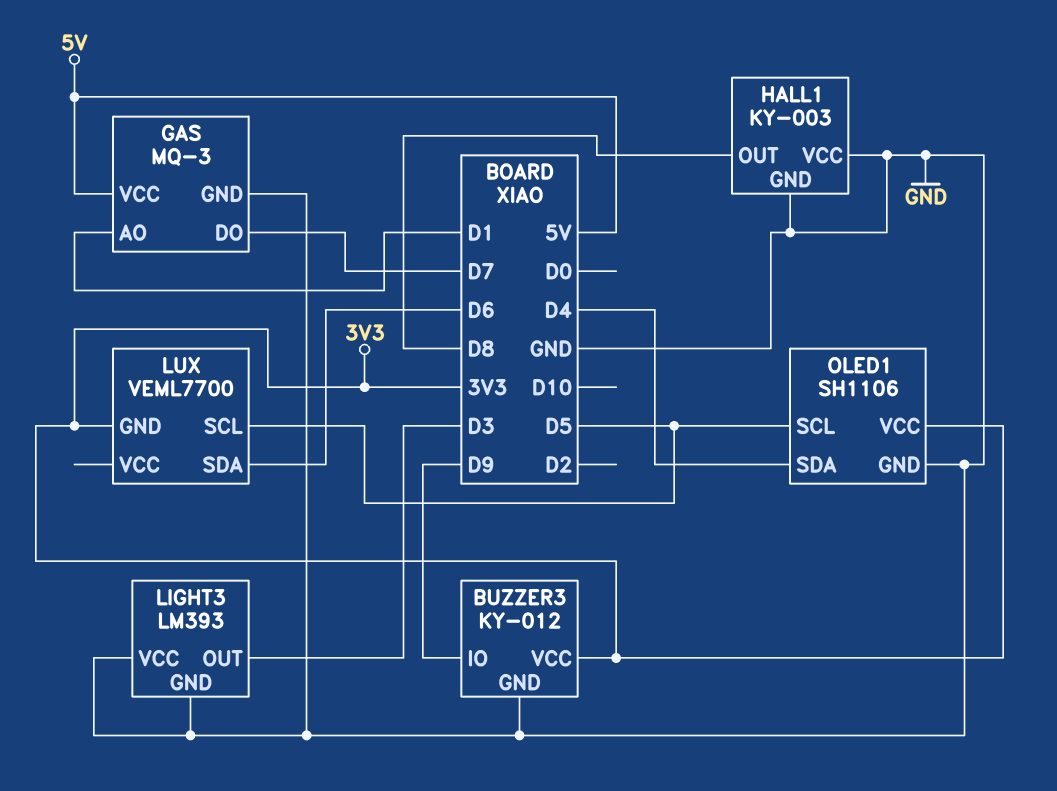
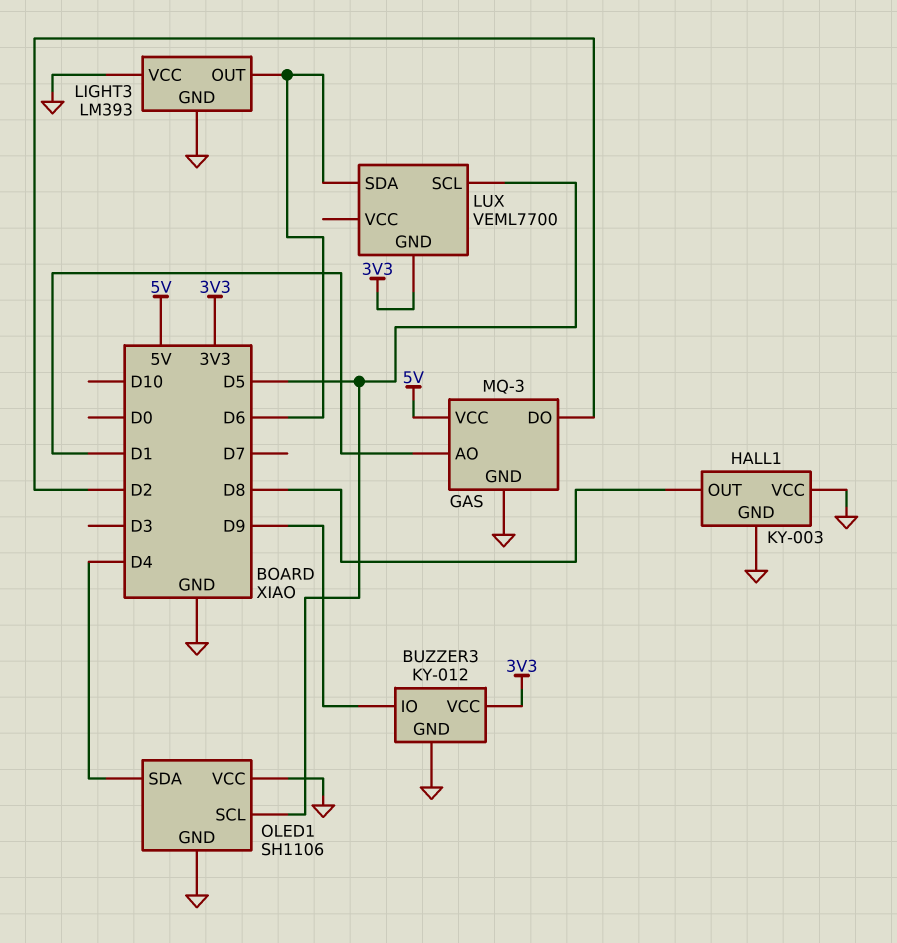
GAS pin DO: D7 -> D2
LIGHT3 pin OUT: D3 -> D6
OLED1 pin VCC: 3V3 -> GND

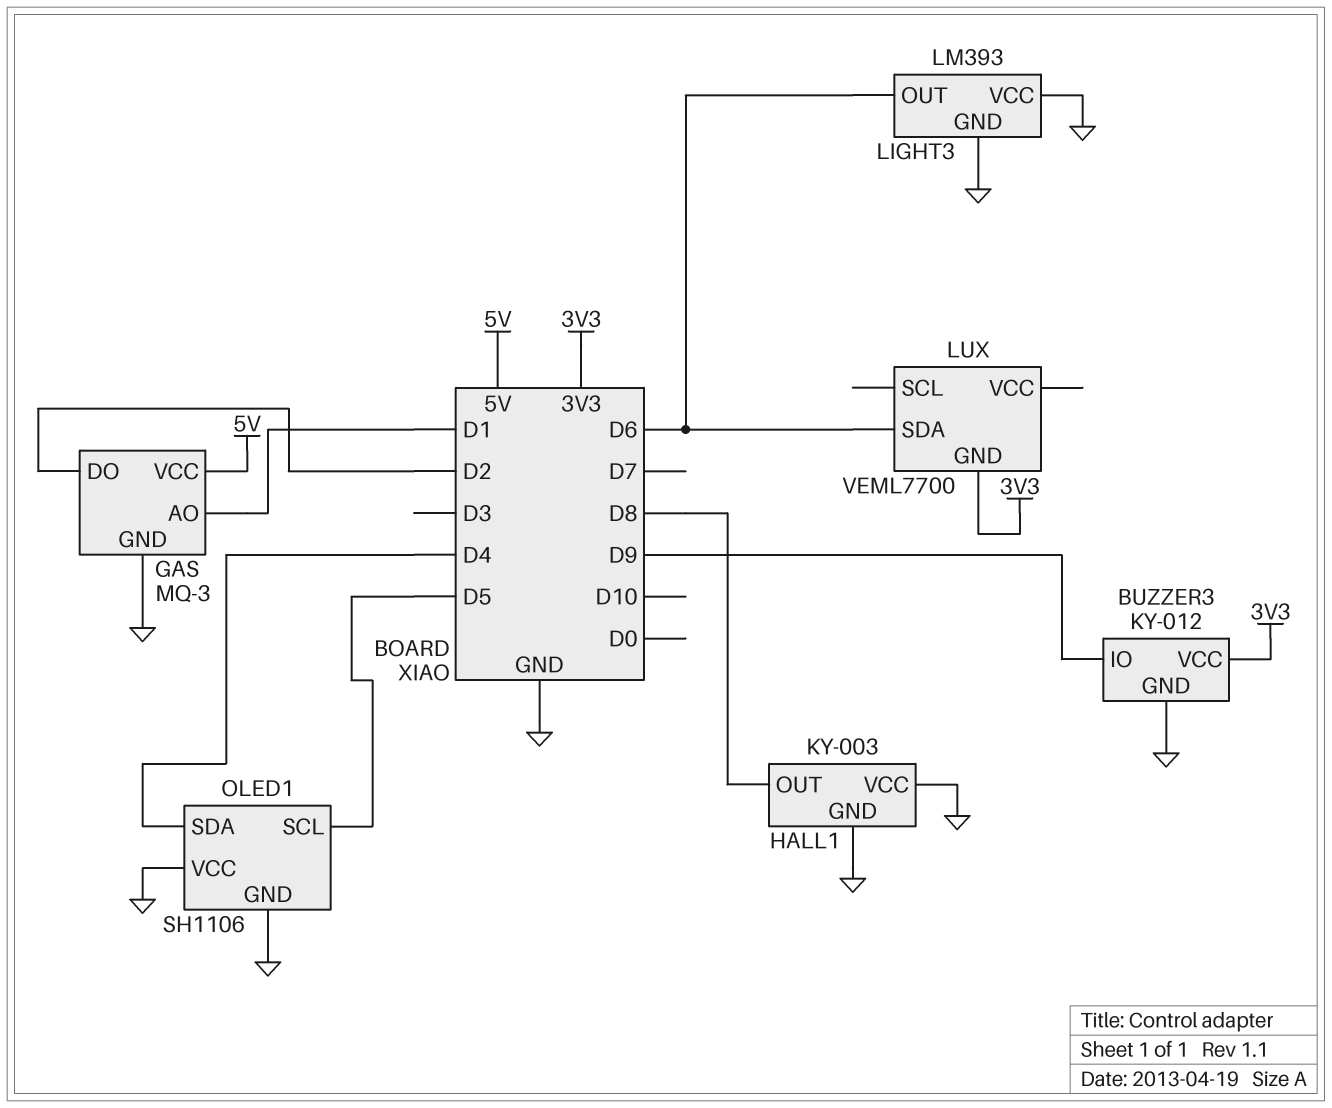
LUX pin SCL: D5 -> none

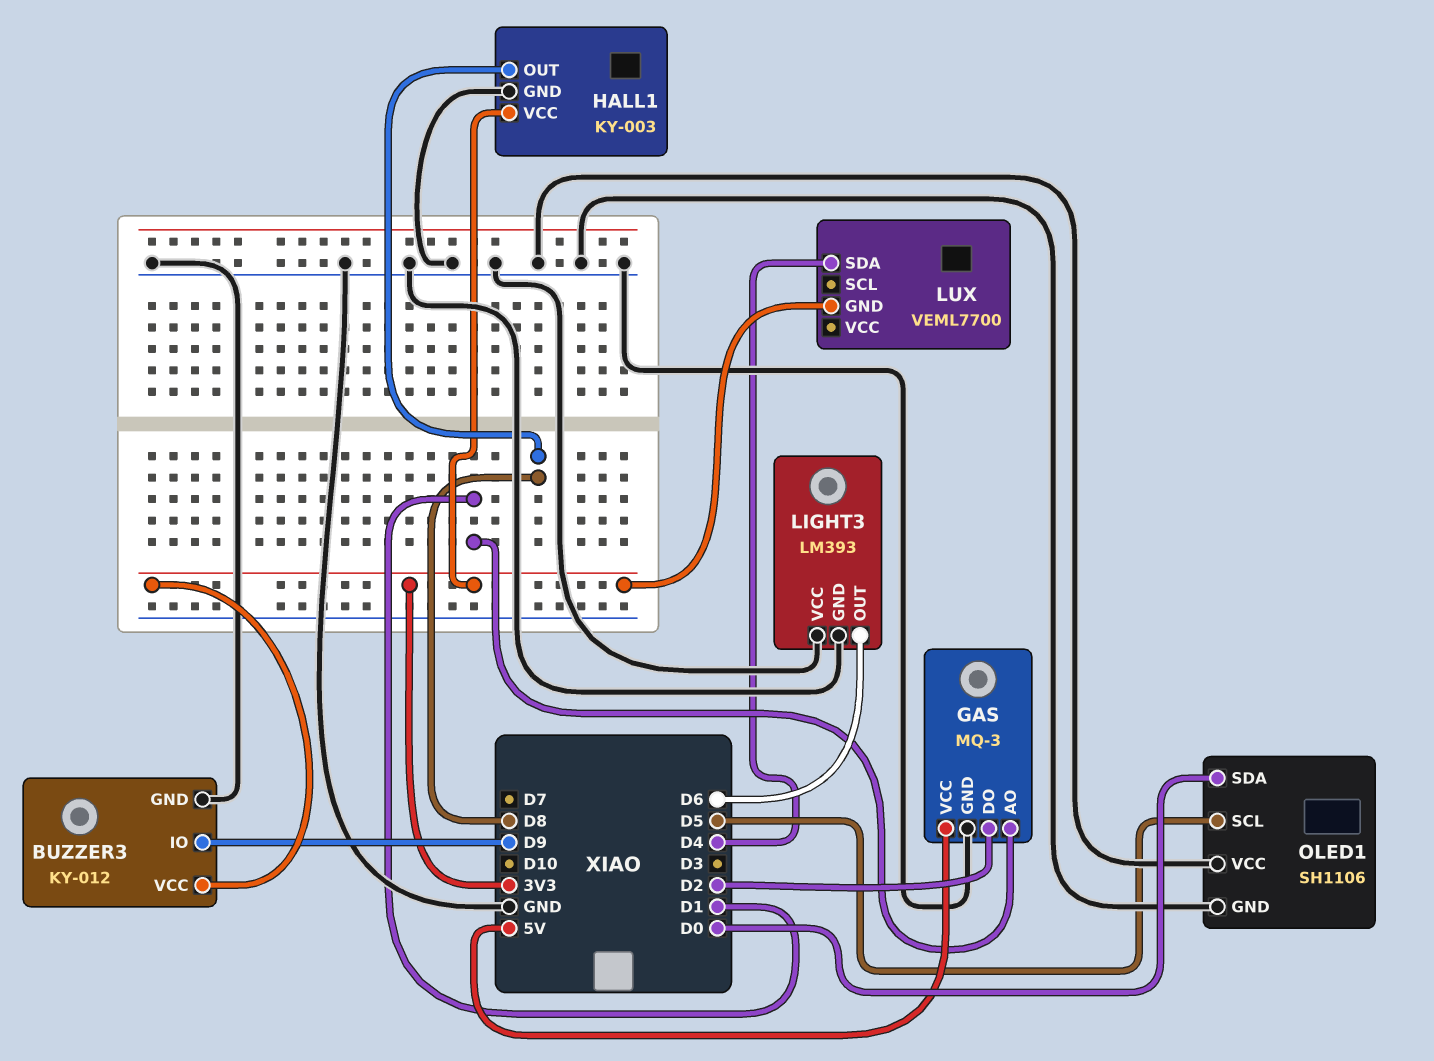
HALL1 pin VCC: GND -> 3V3
LUX pin SDA: D6 -> D4
OLED1 pin SDA: D4 -> D0

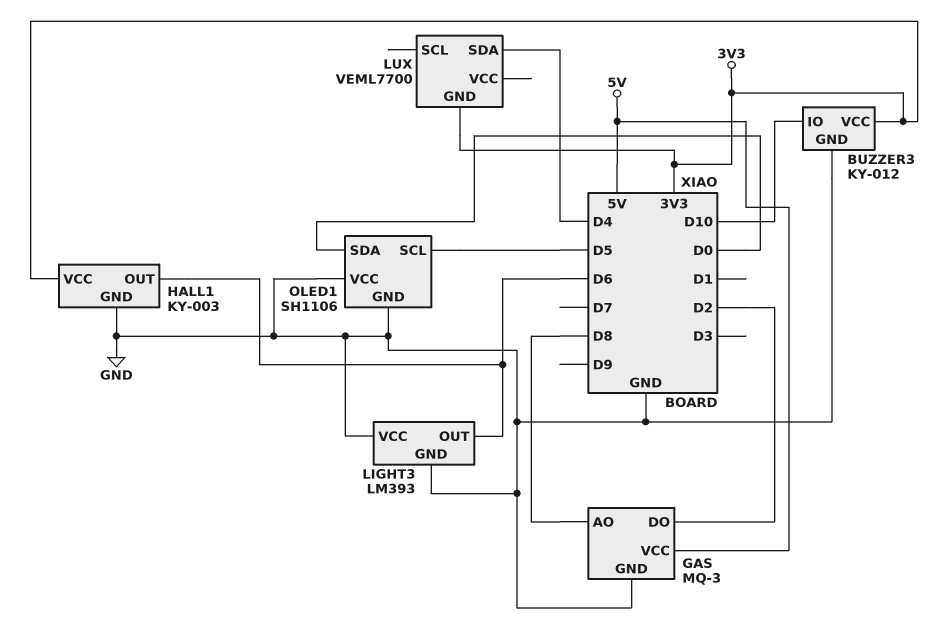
BUZZER3 pin IO: D9 -> D10
GAS pin AO: D1 -> D8
HALL1 pin OUT: D8 -> D6

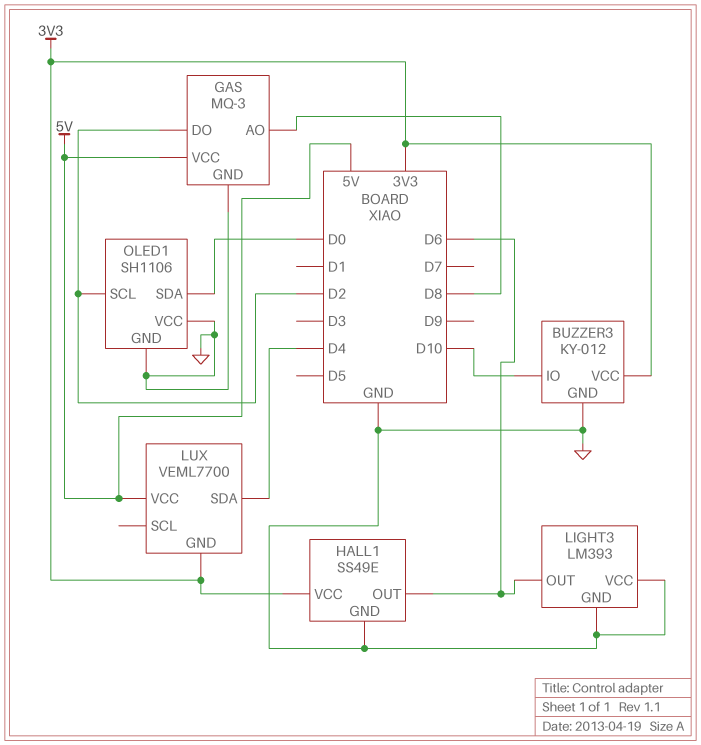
HALL1: KY-003 -> SS49E
LUX pin VCC: none -> 5V
OLED1 pin SCL: D5 -> D2

